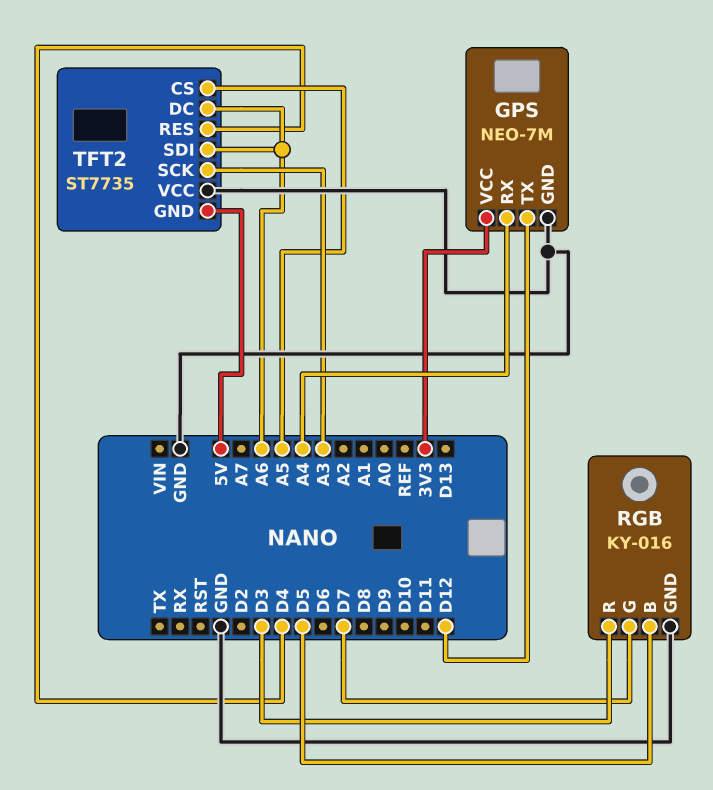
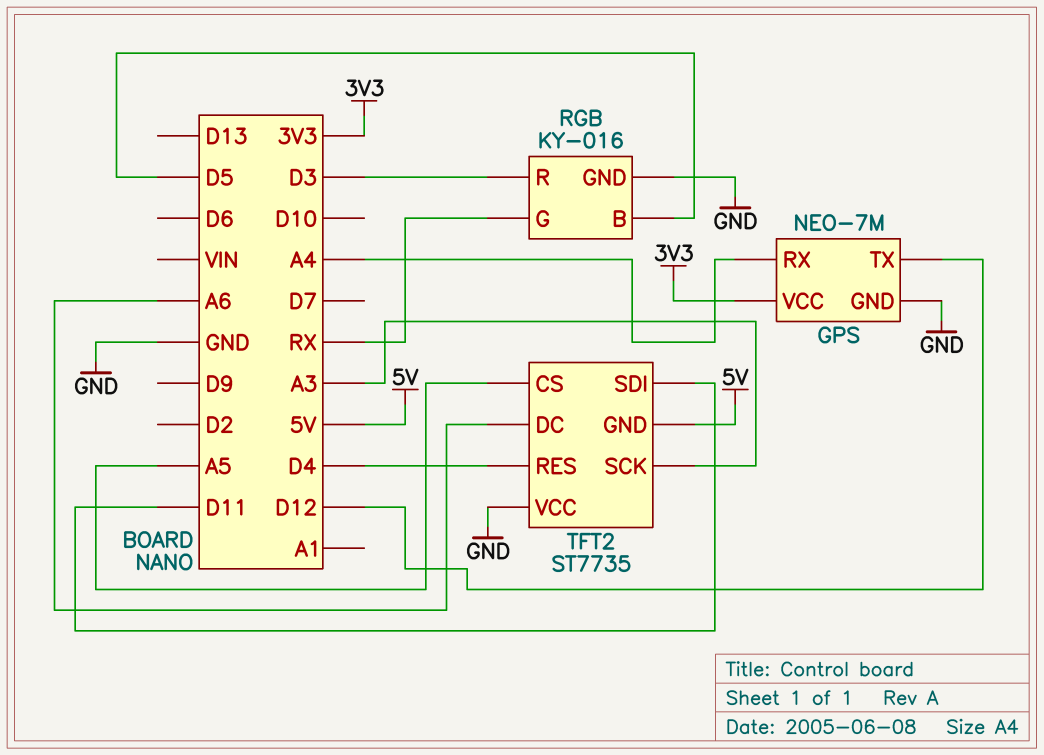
RGB pin G: D7 -> RX
TFT2 pin SDI: A6 -> D11

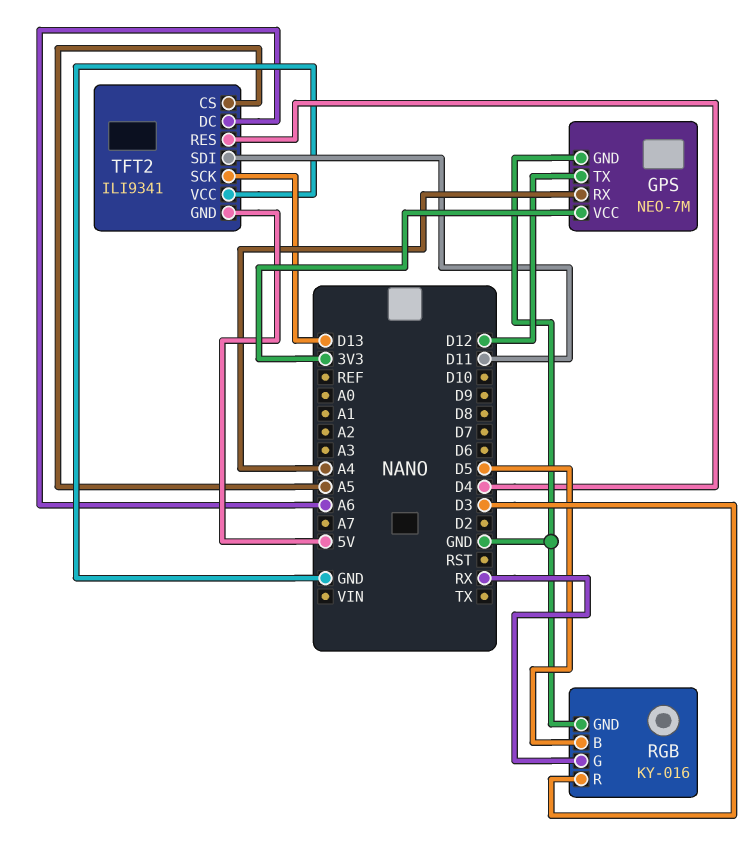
TFT2: ST7735 -> ILI9341
TFT2 pin SCK: A3 -> D13

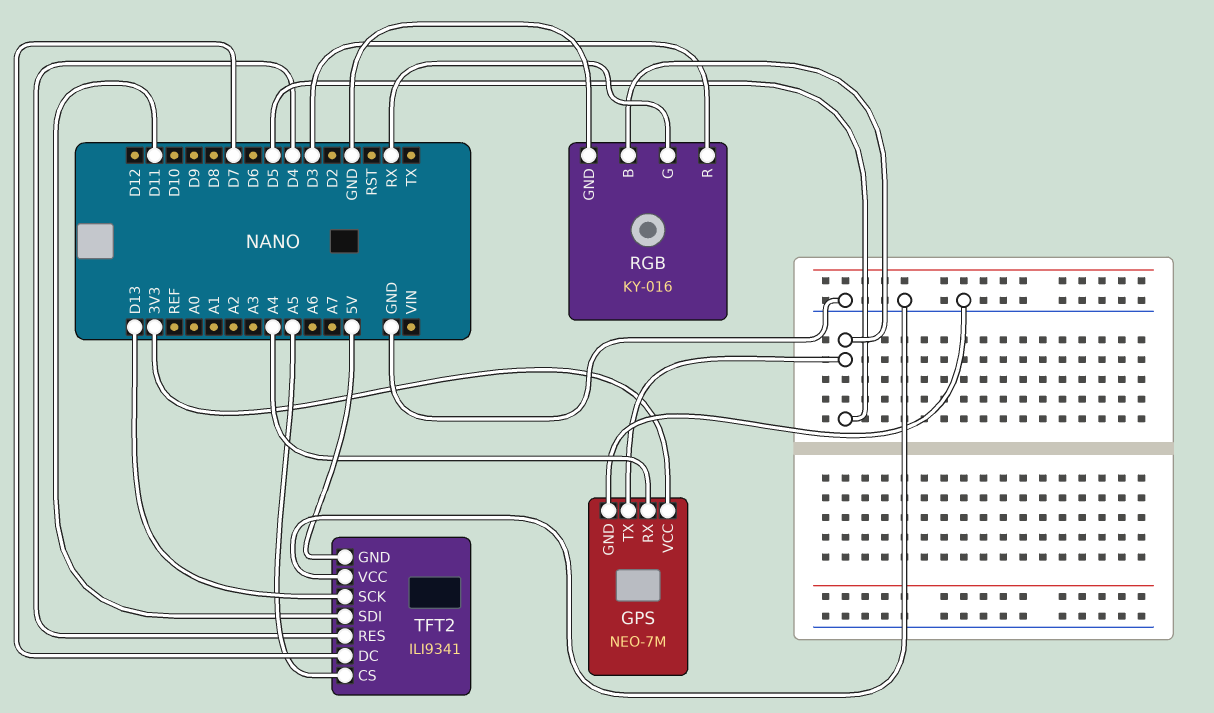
GPS pin TX: D12 -> D5
TFT2 pin DC: A6 -> D7

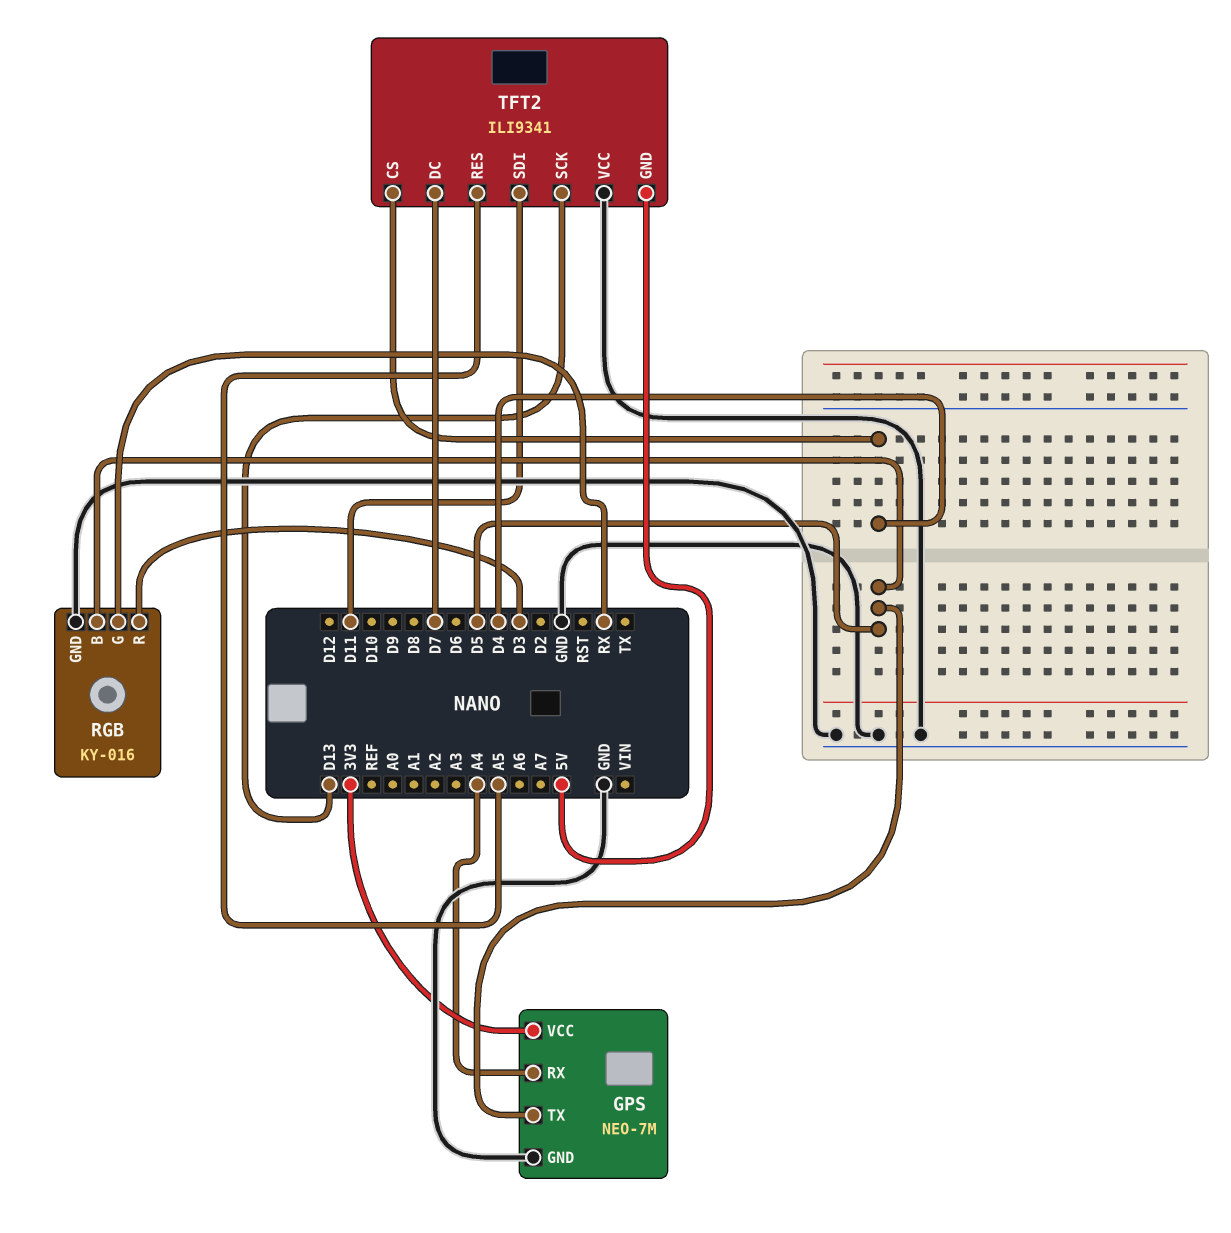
TFT2 pin CS: A5 -> D4
TFT2 pin RES: D4 -> A5

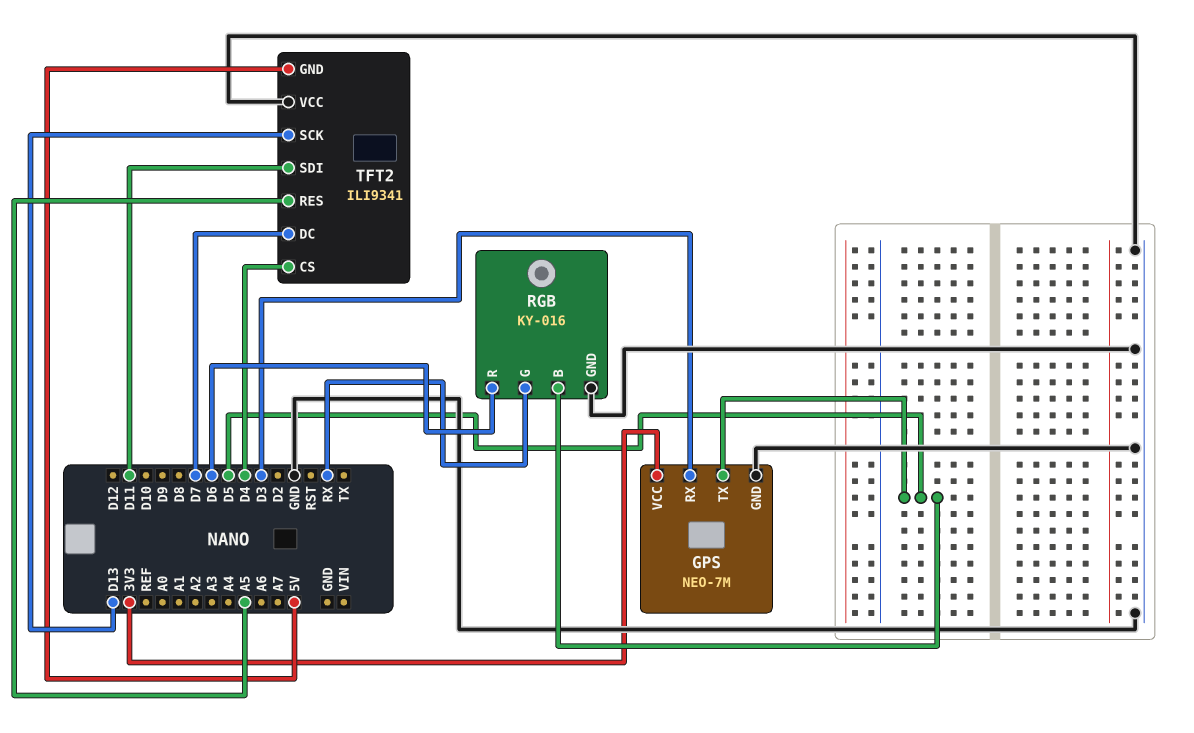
GPS pin RX: A4 -> D3
RGB pin R: D3 -> D6

